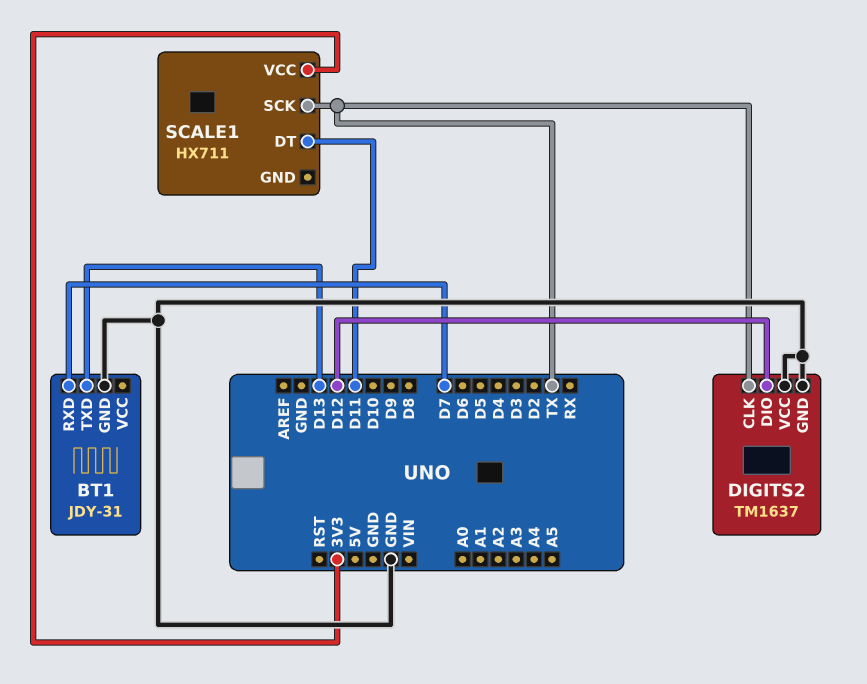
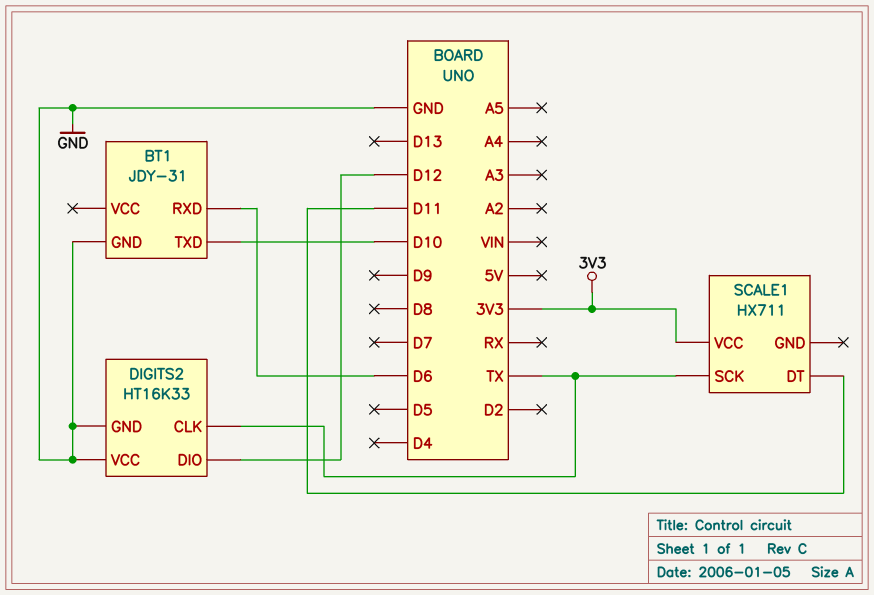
BT1 pin RXD: D7 -> D6
BT1 pin TXD: D13 -> D10
DIGITS2: TM1637 -> HT16K33

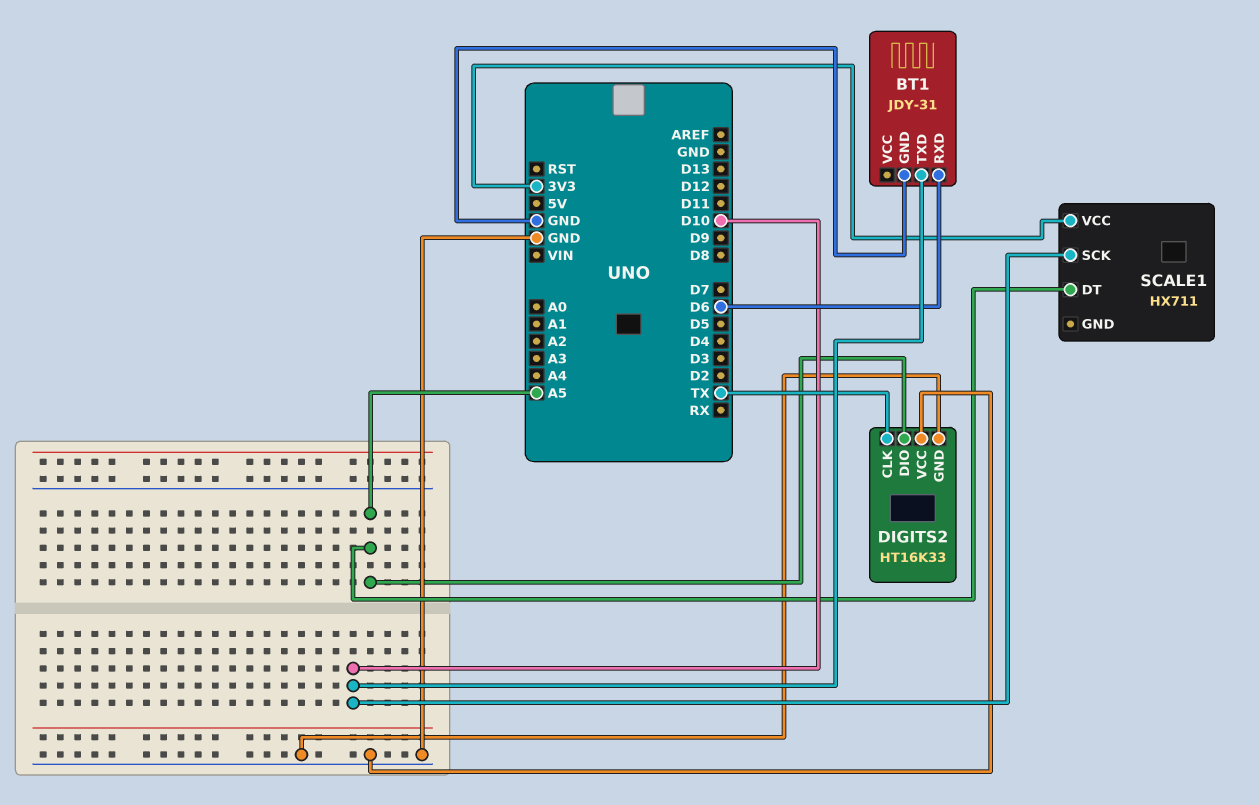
DIGITS2 pin DIO: D12 -> A5
SCALE1 pin DT: D11 -> A5
SCALE1 pin SCK: TX -> D10

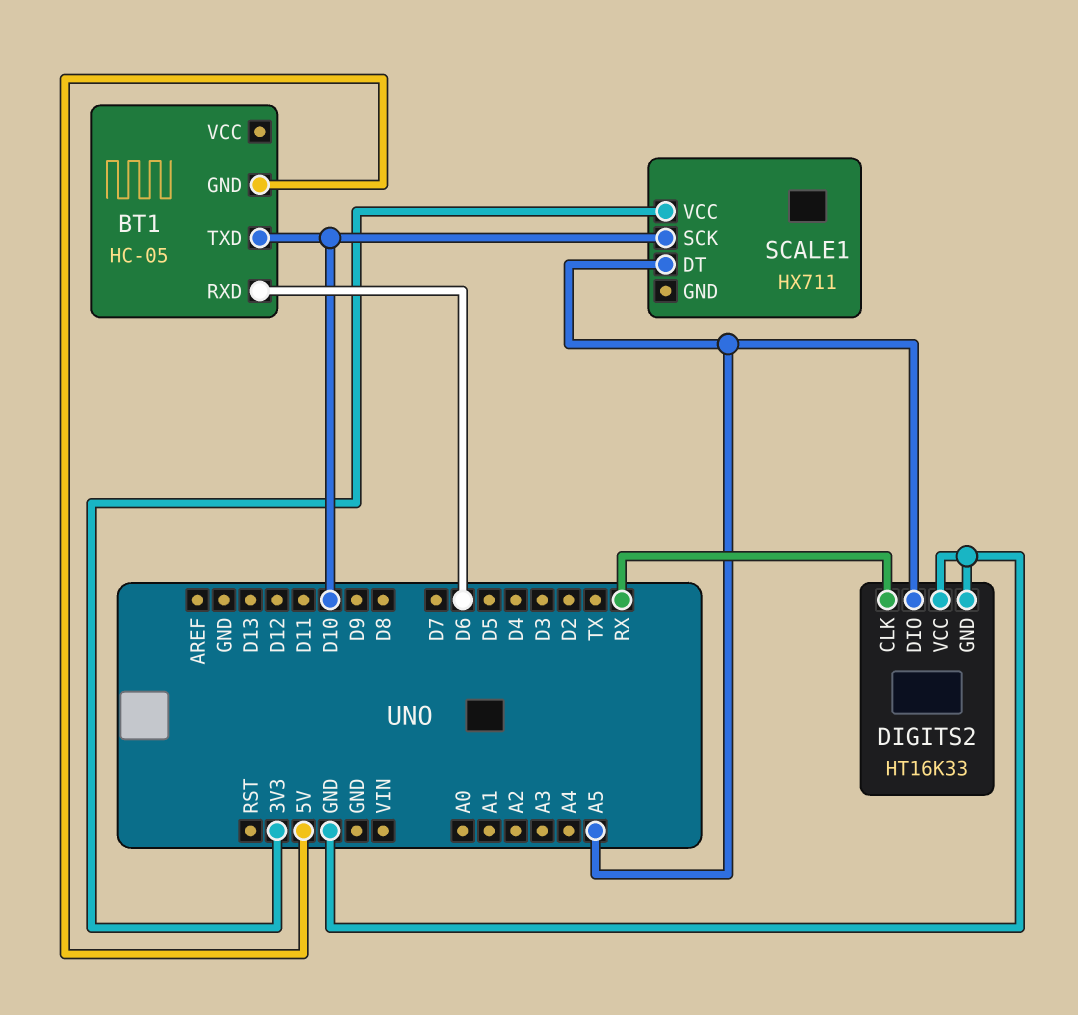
BT1: JDY-31 -> HC-05
BT1 pin GND: GND -> 5V
DIGITS2 pin CLK: TX -> RX

